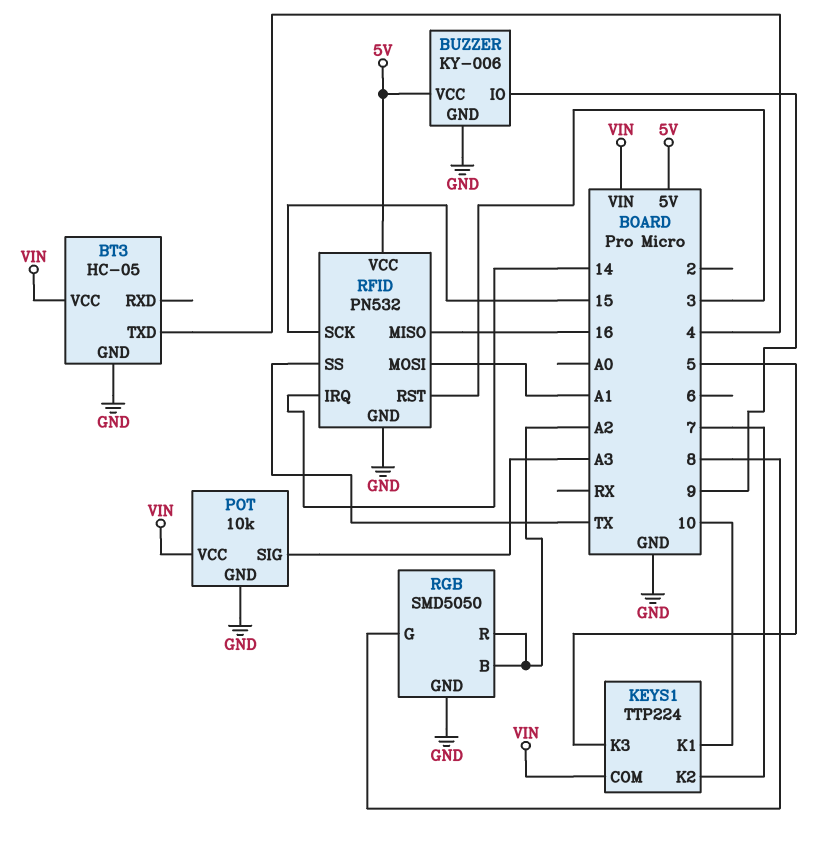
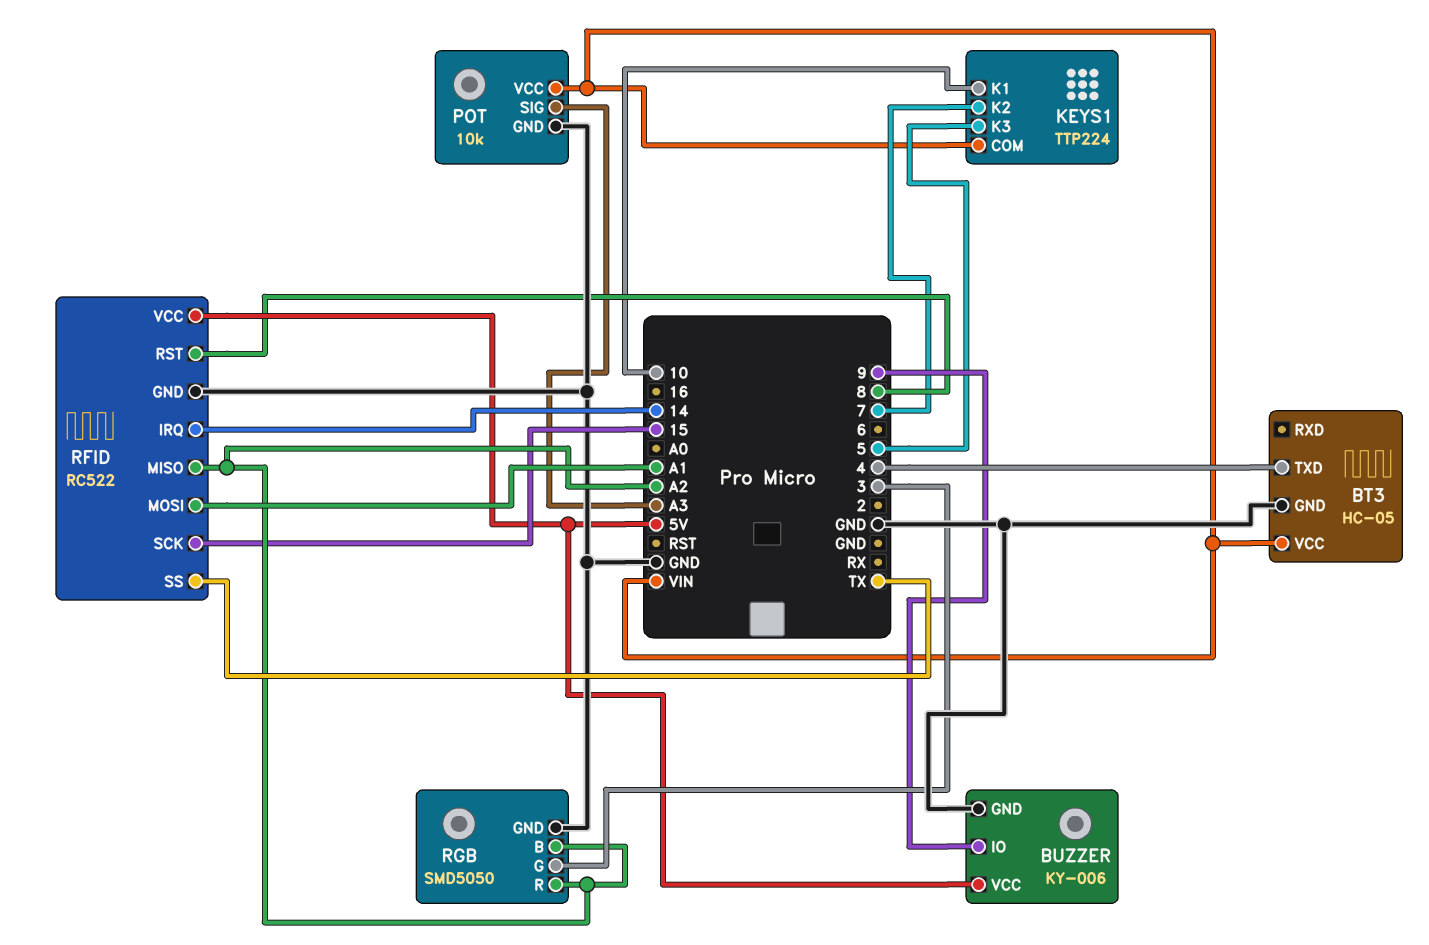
RFID: PN532 -> RC522
RFID pin MISO: 16 -> A2
RFID pin RST: 3 -> 8
RGB pin G: 8 -> 3

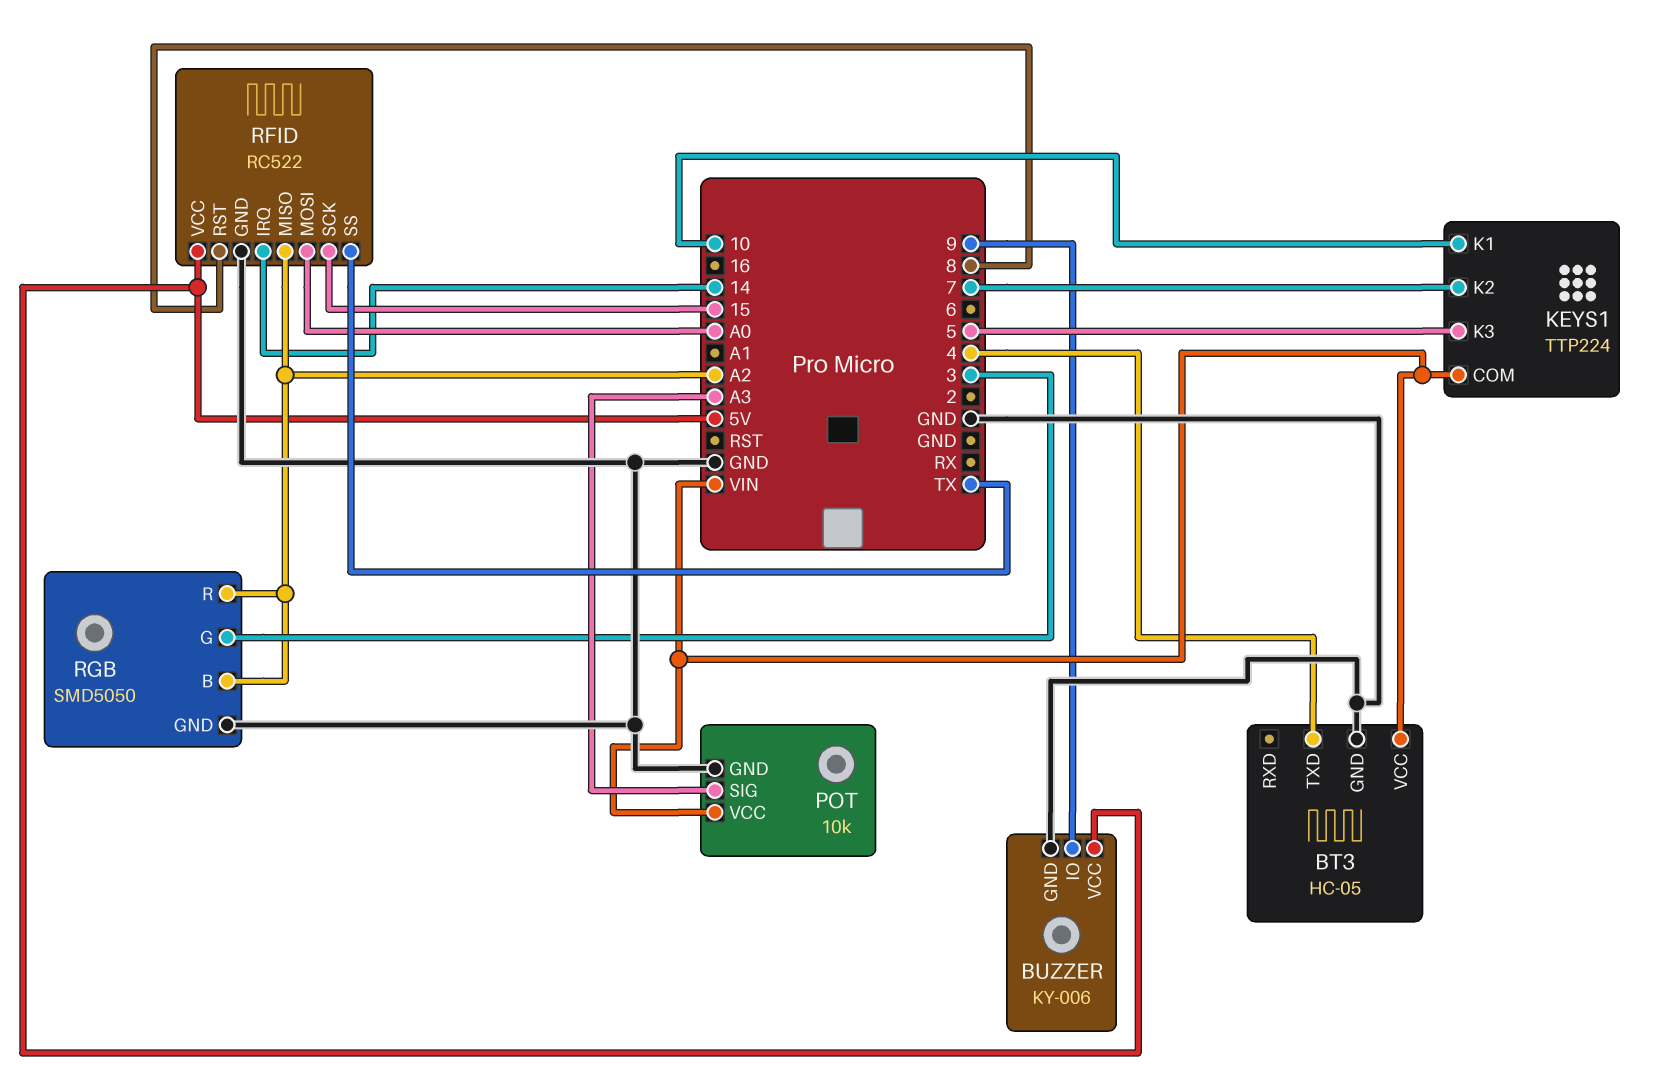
RFID pin MOSI: A1 -> A0

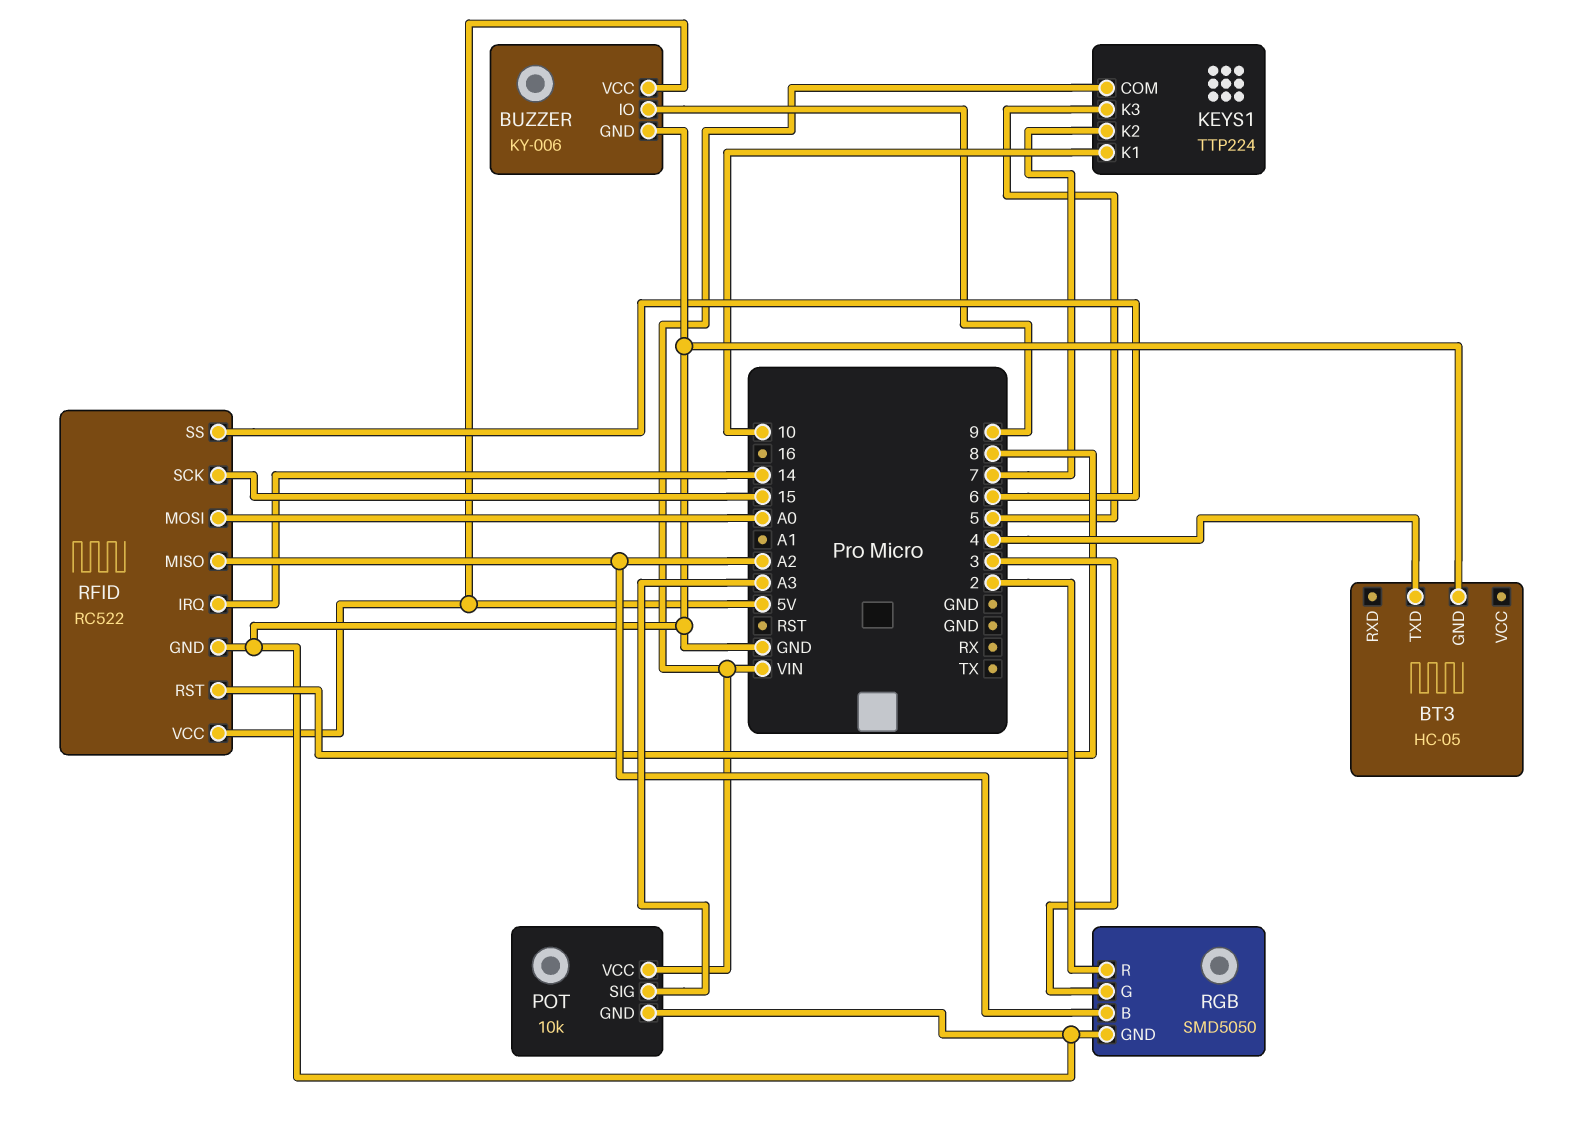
BT3 pin VCC: VIN -> none
RFID pin SS: TX -> 6
RGB pin R: A2 -> 2

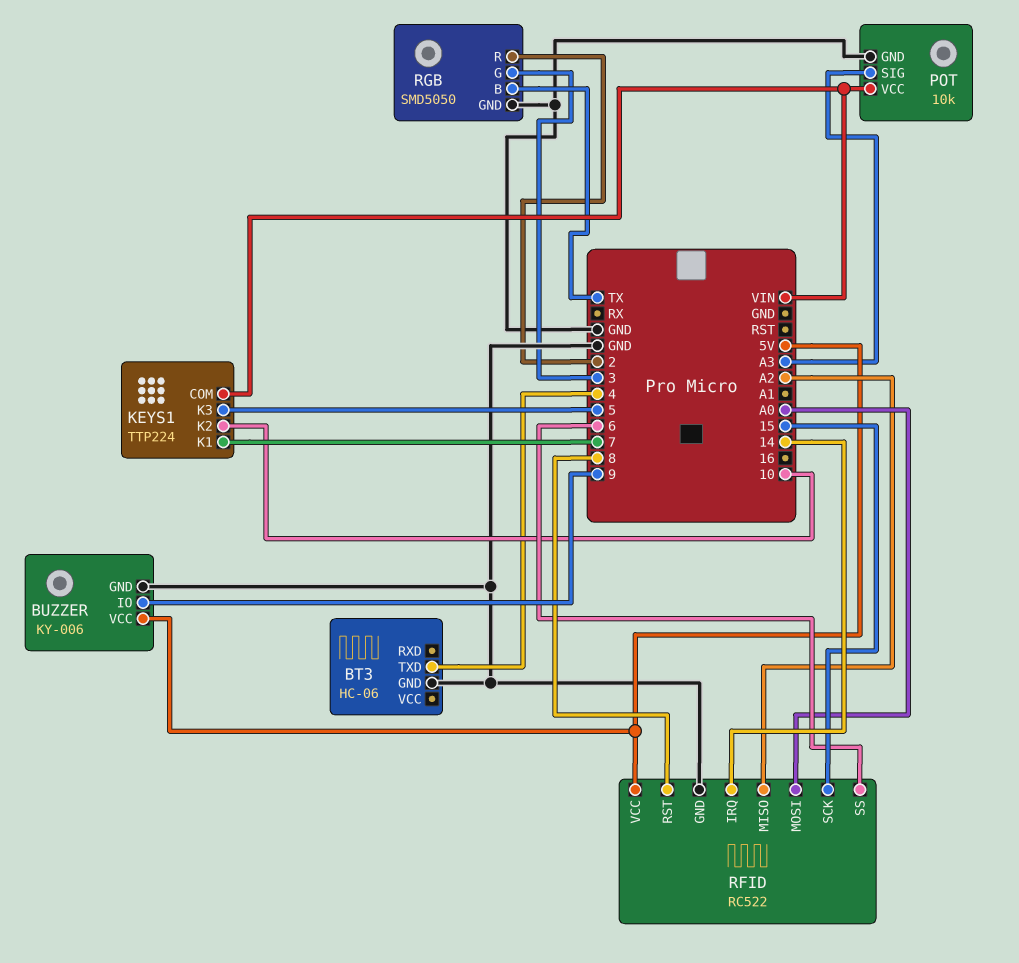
BT3: HC-05 -> HC-06
KEYS1 pin K1: 10 -> 7
KEYS1 pin K2: 7 -> 10
RGB pin B: A2 -> TX

